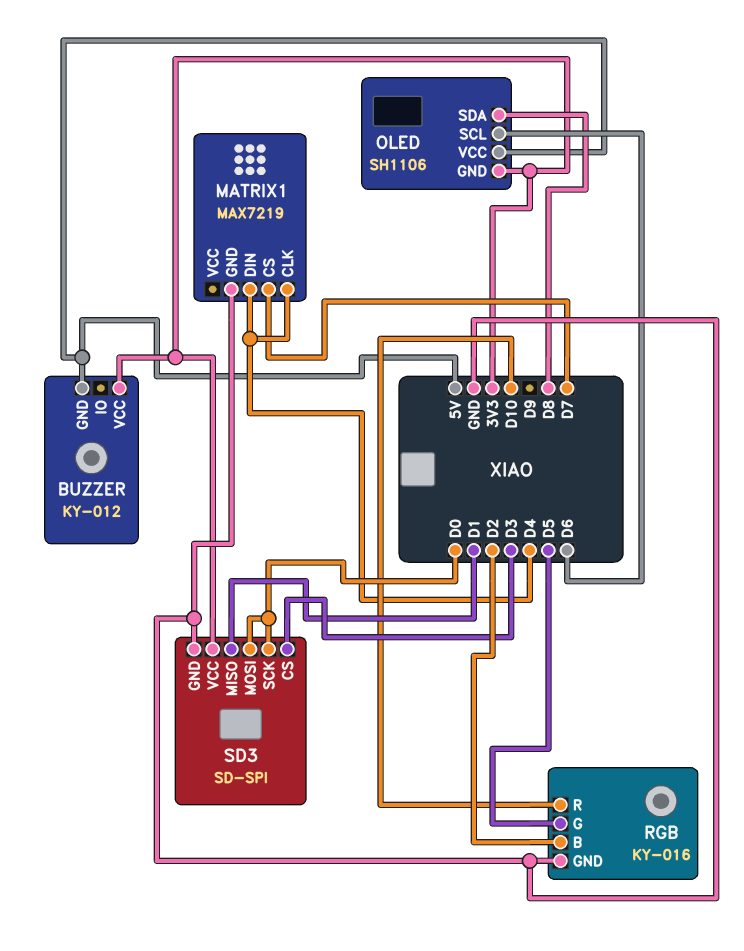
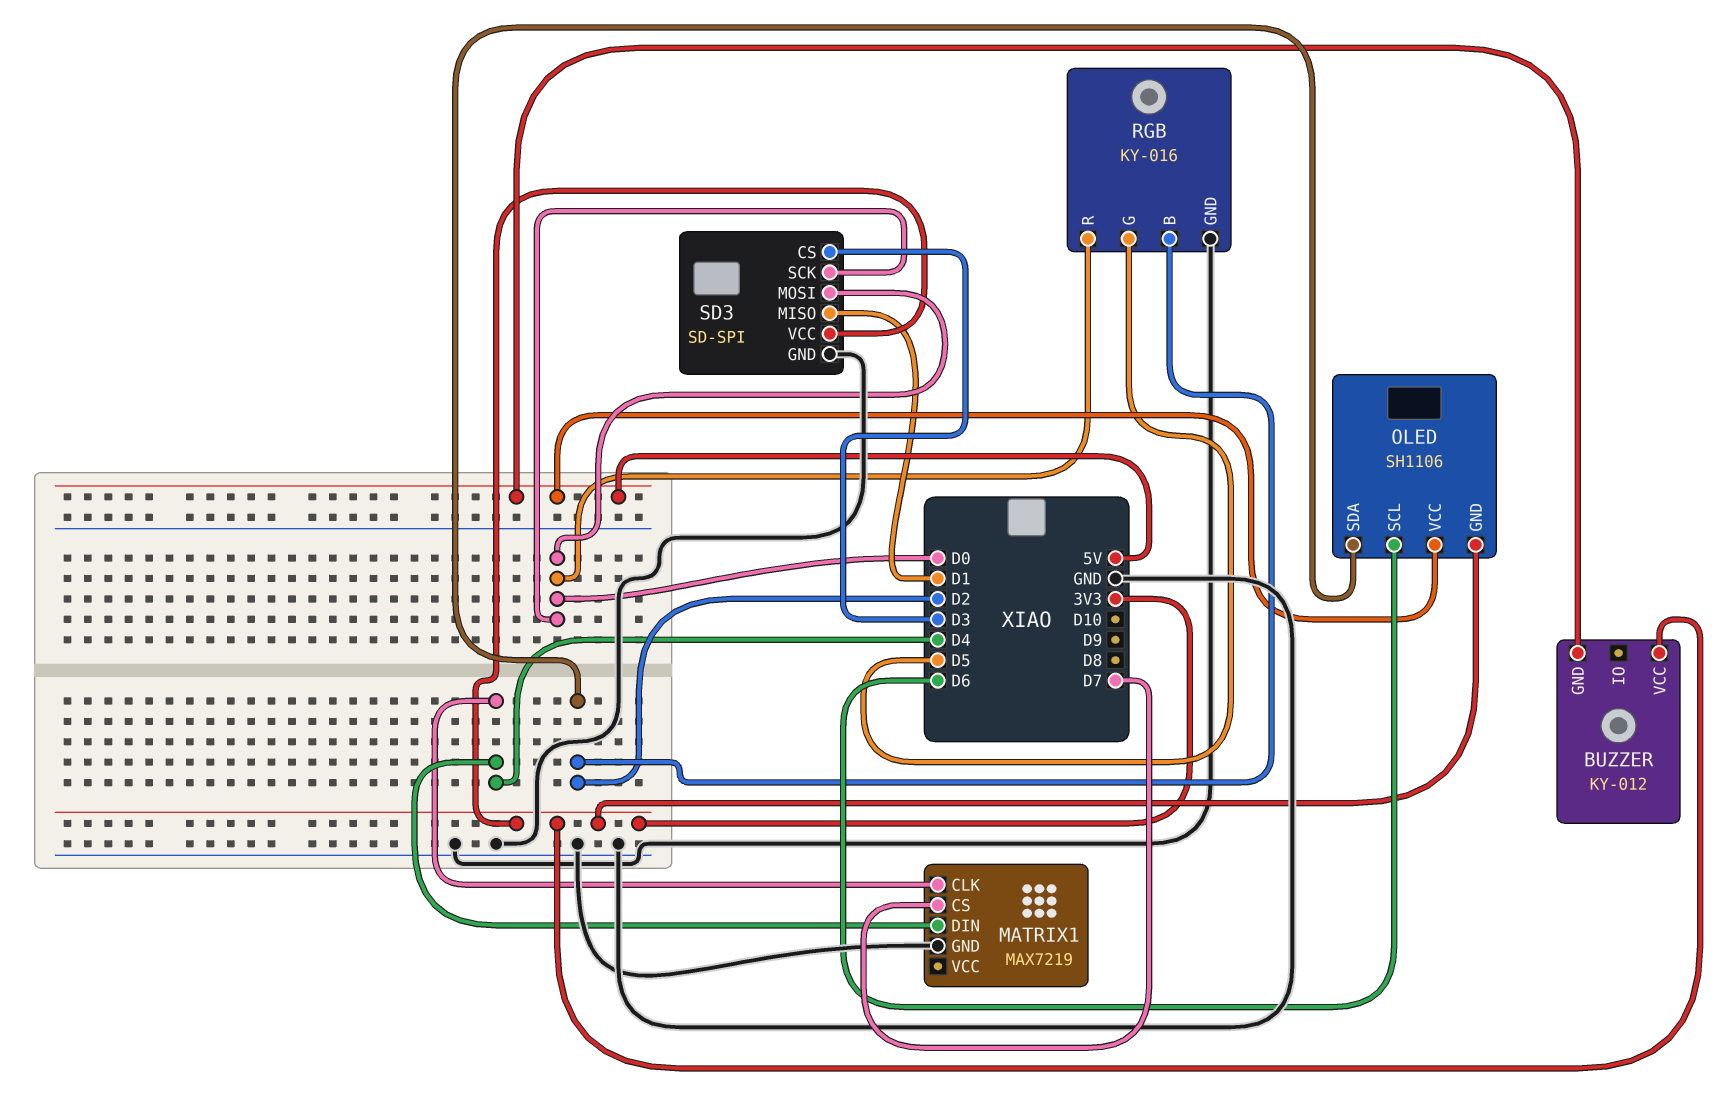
OLED pin SDA: D8 -> D2
RGB pin R: D10 -> D0

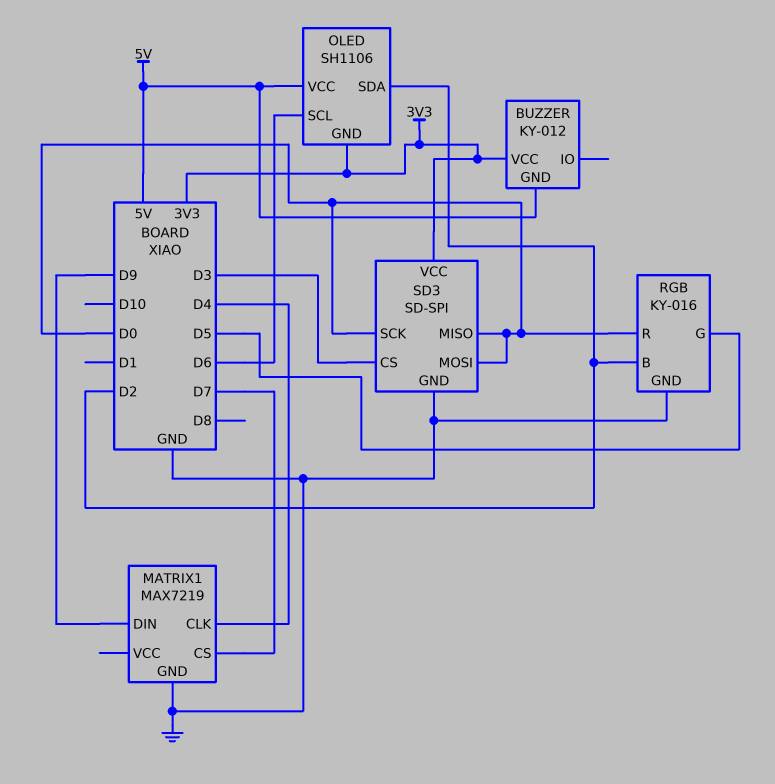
MATRIX1 pin DIN: D4 -> D9
SD3 pin MISO: D1 -> D0

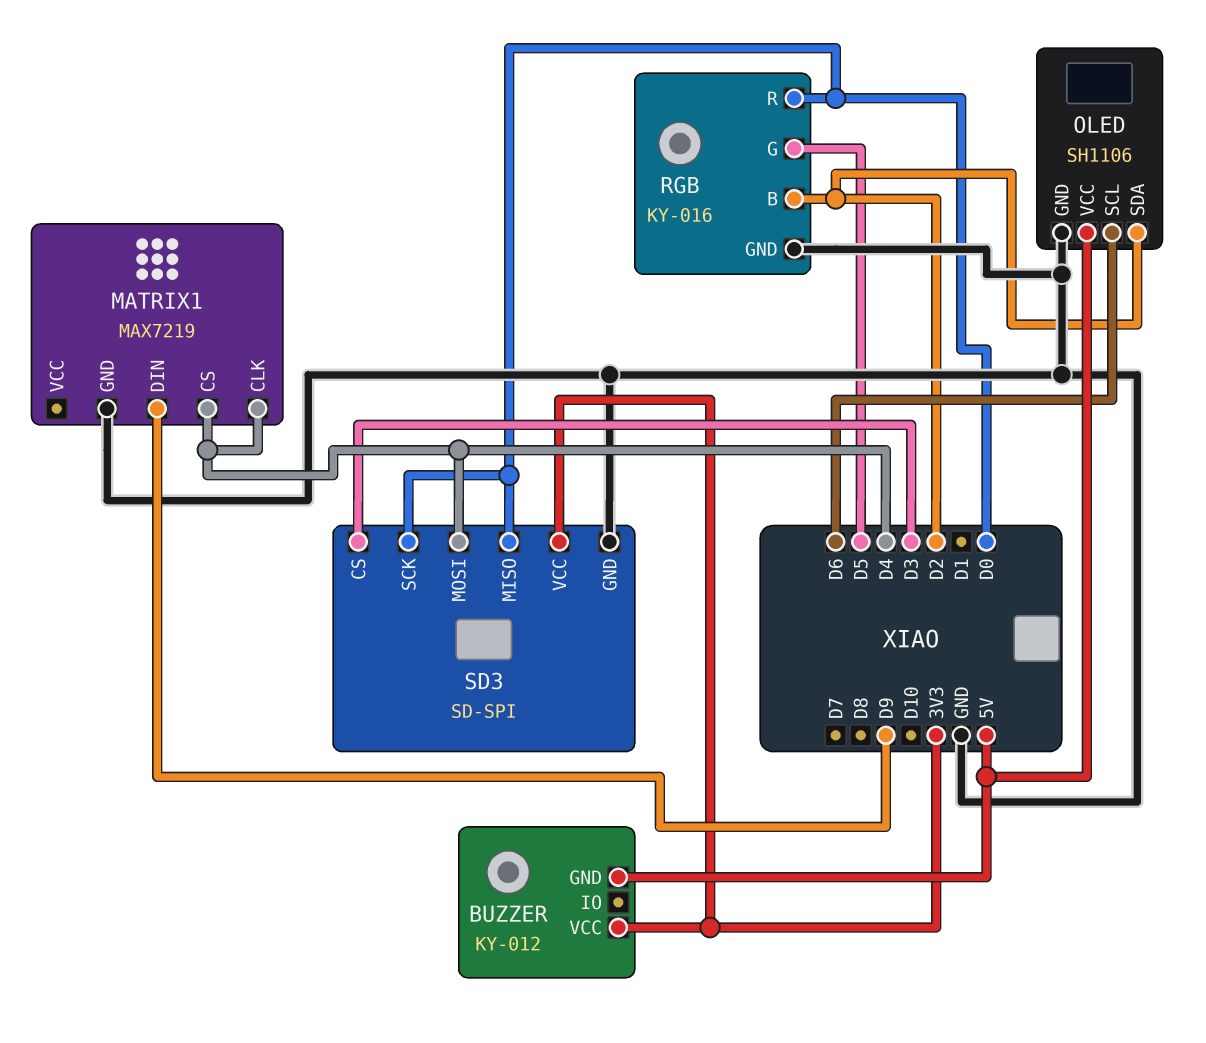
MATRIX1 pin CS: D7 -> D4
OLED pin GND: 3V3 -> GND
SD3 pin MOSI: D0 -> D4

